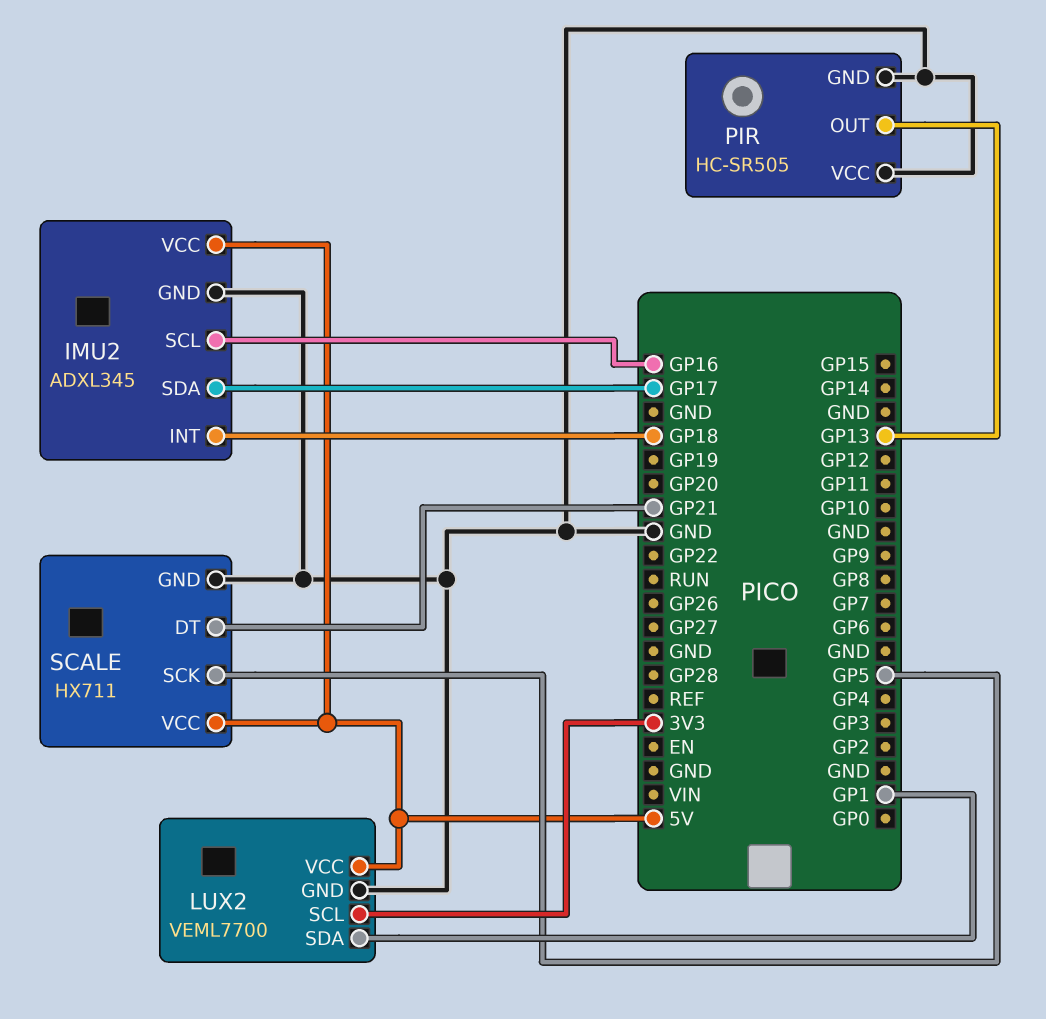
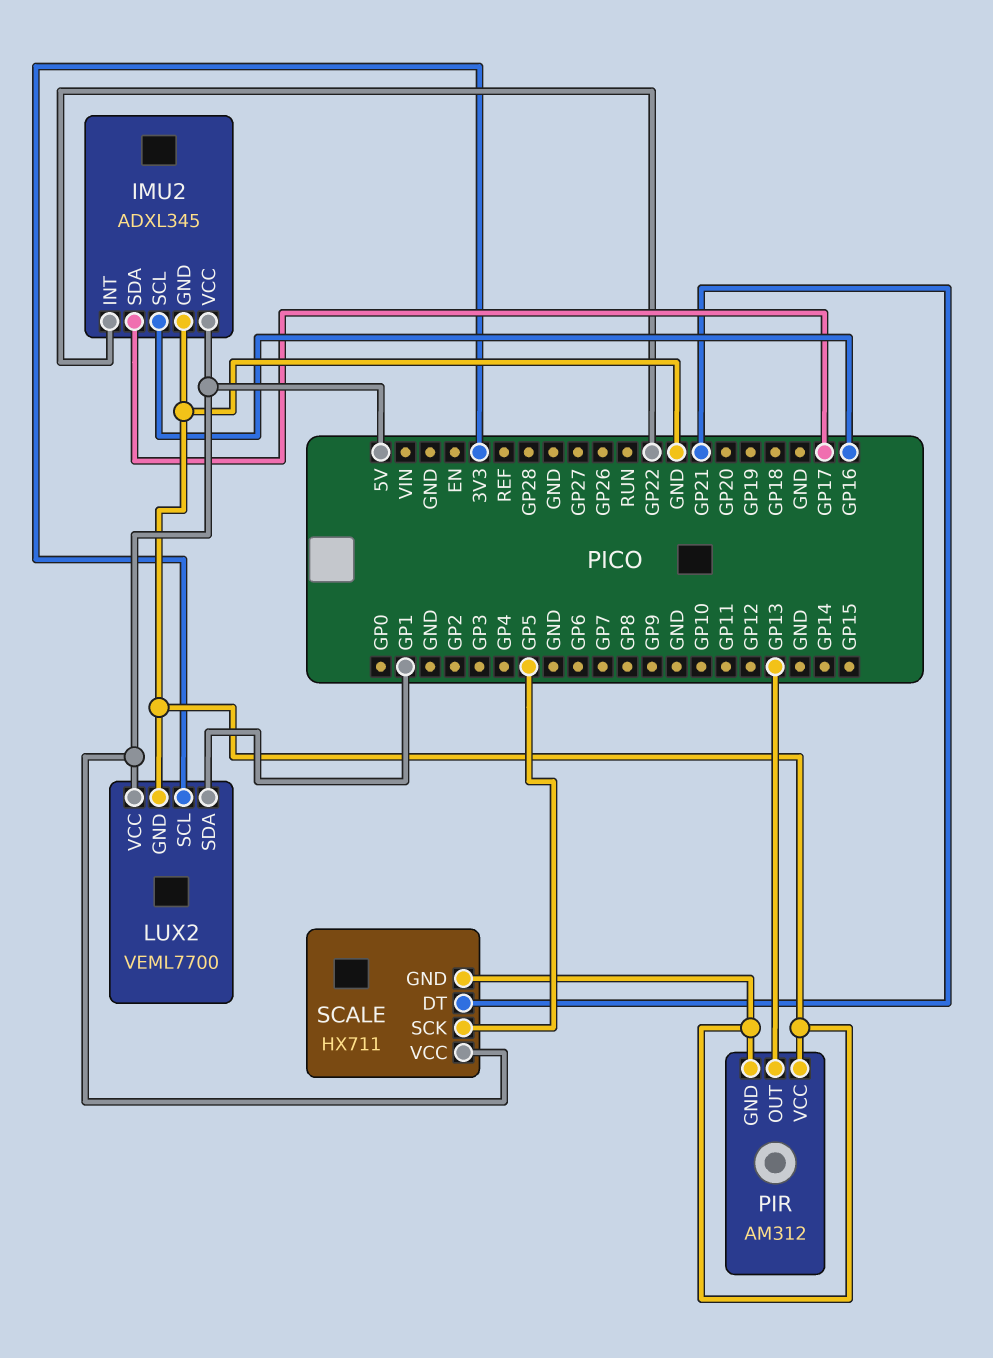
IMU2 pin INT: GP18 -> GP22
PIR: HC-SR505 -> AM312

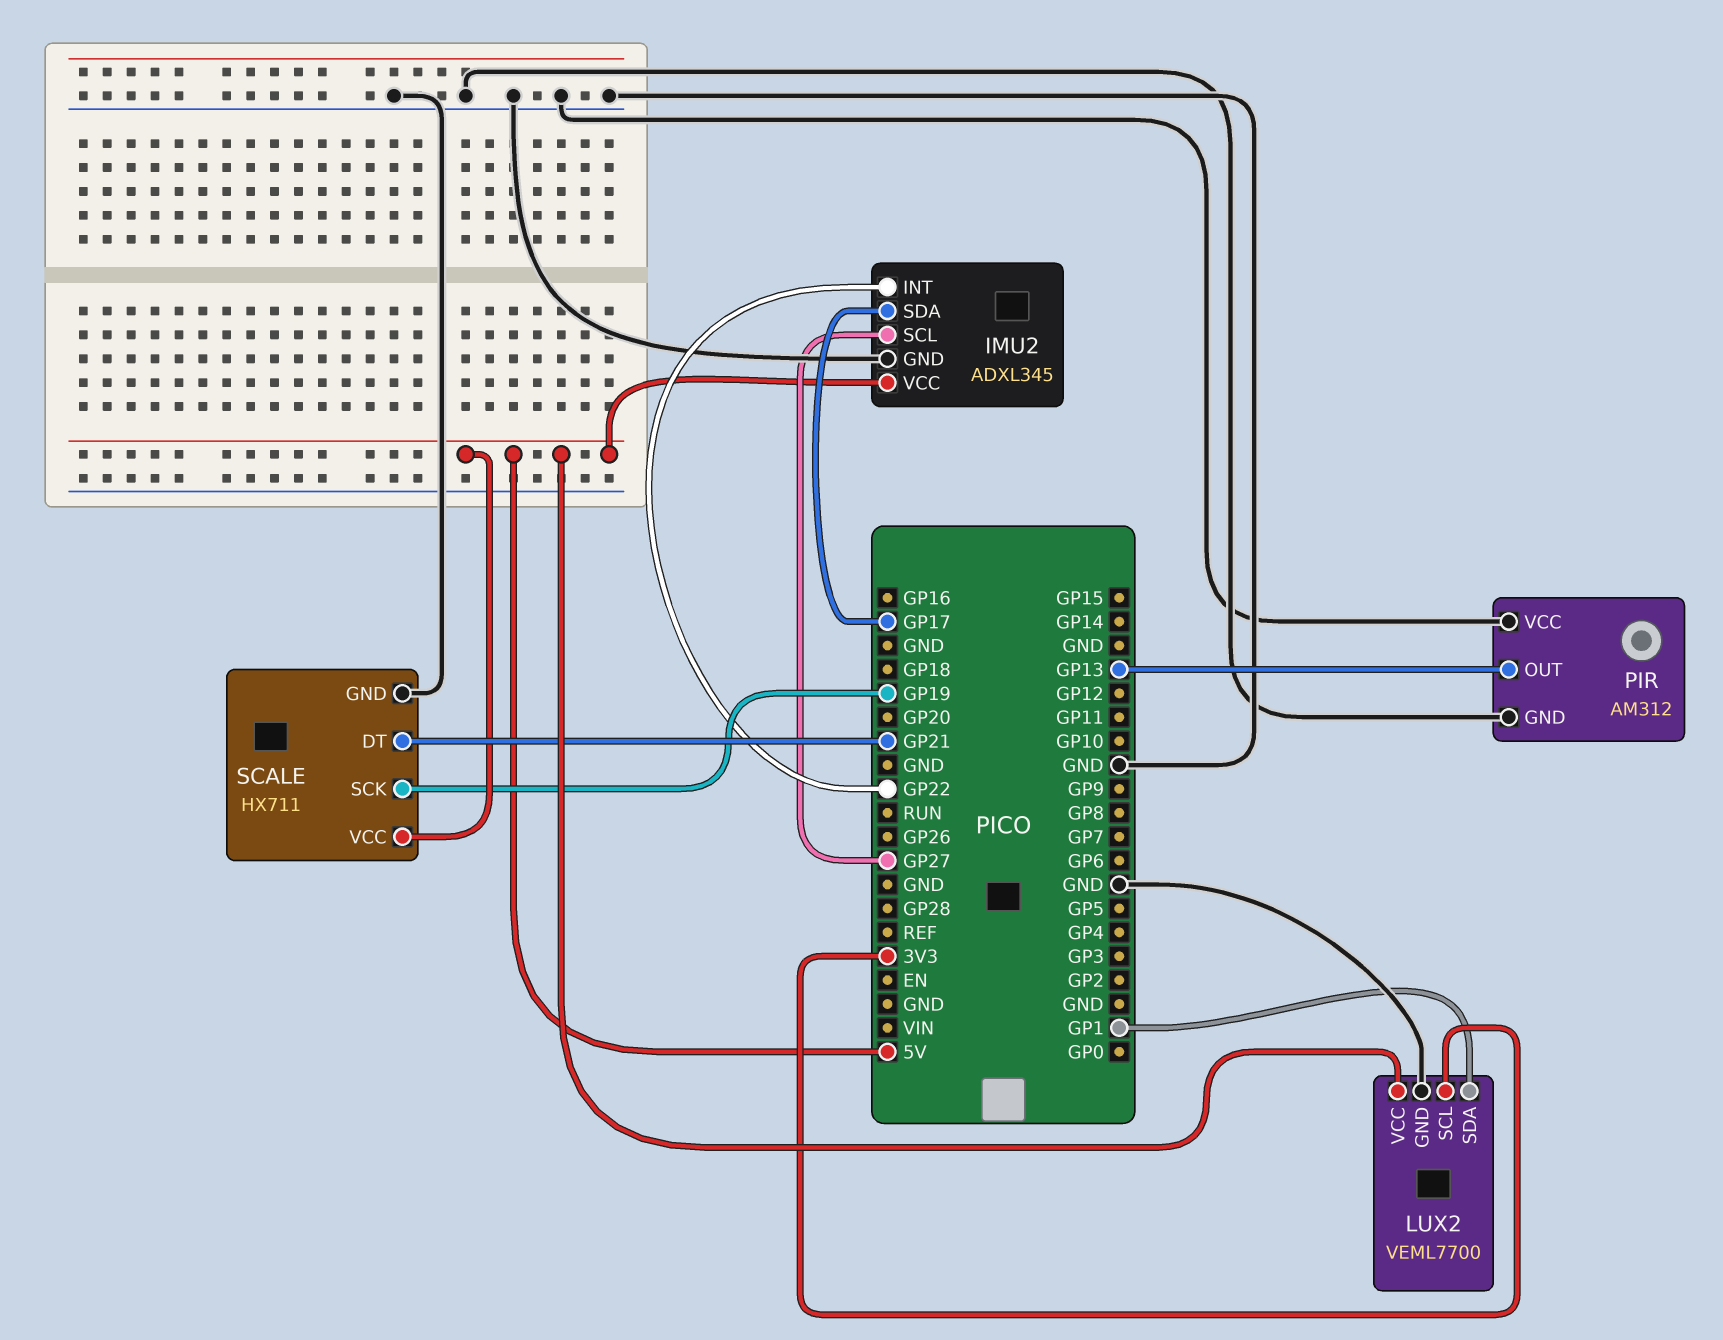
IMU2 pin SCL: GP16 -> GP27
SCALE pin SCK: GP5 -> GP19

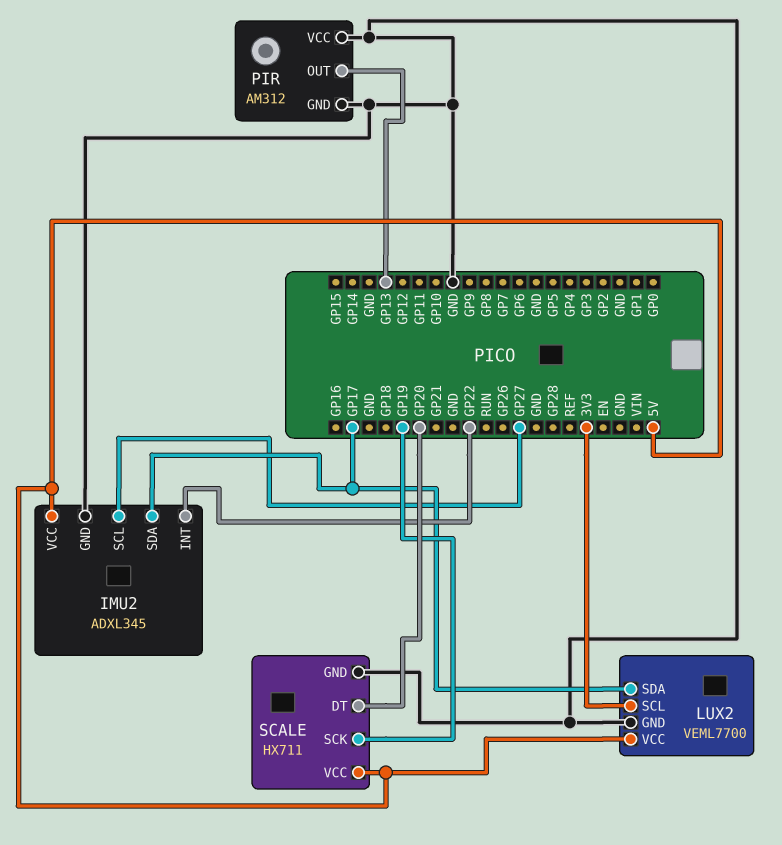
LUX2 pin SDA: GP1 -> GP17
SCALE pin DT: GP21 -> GP20

